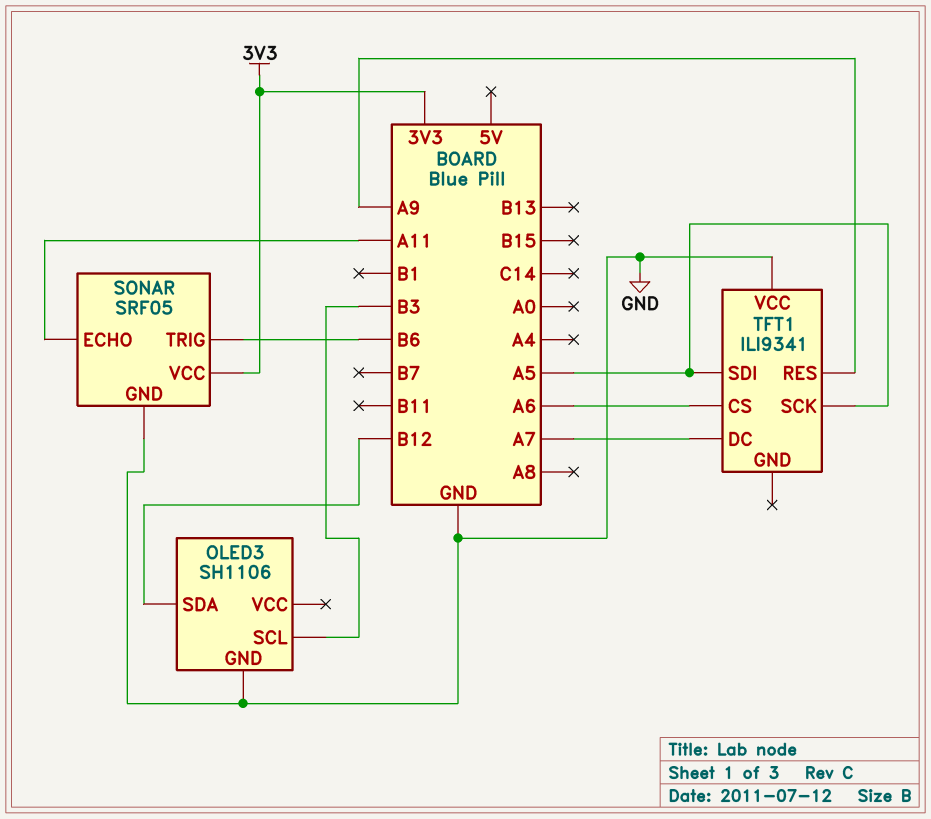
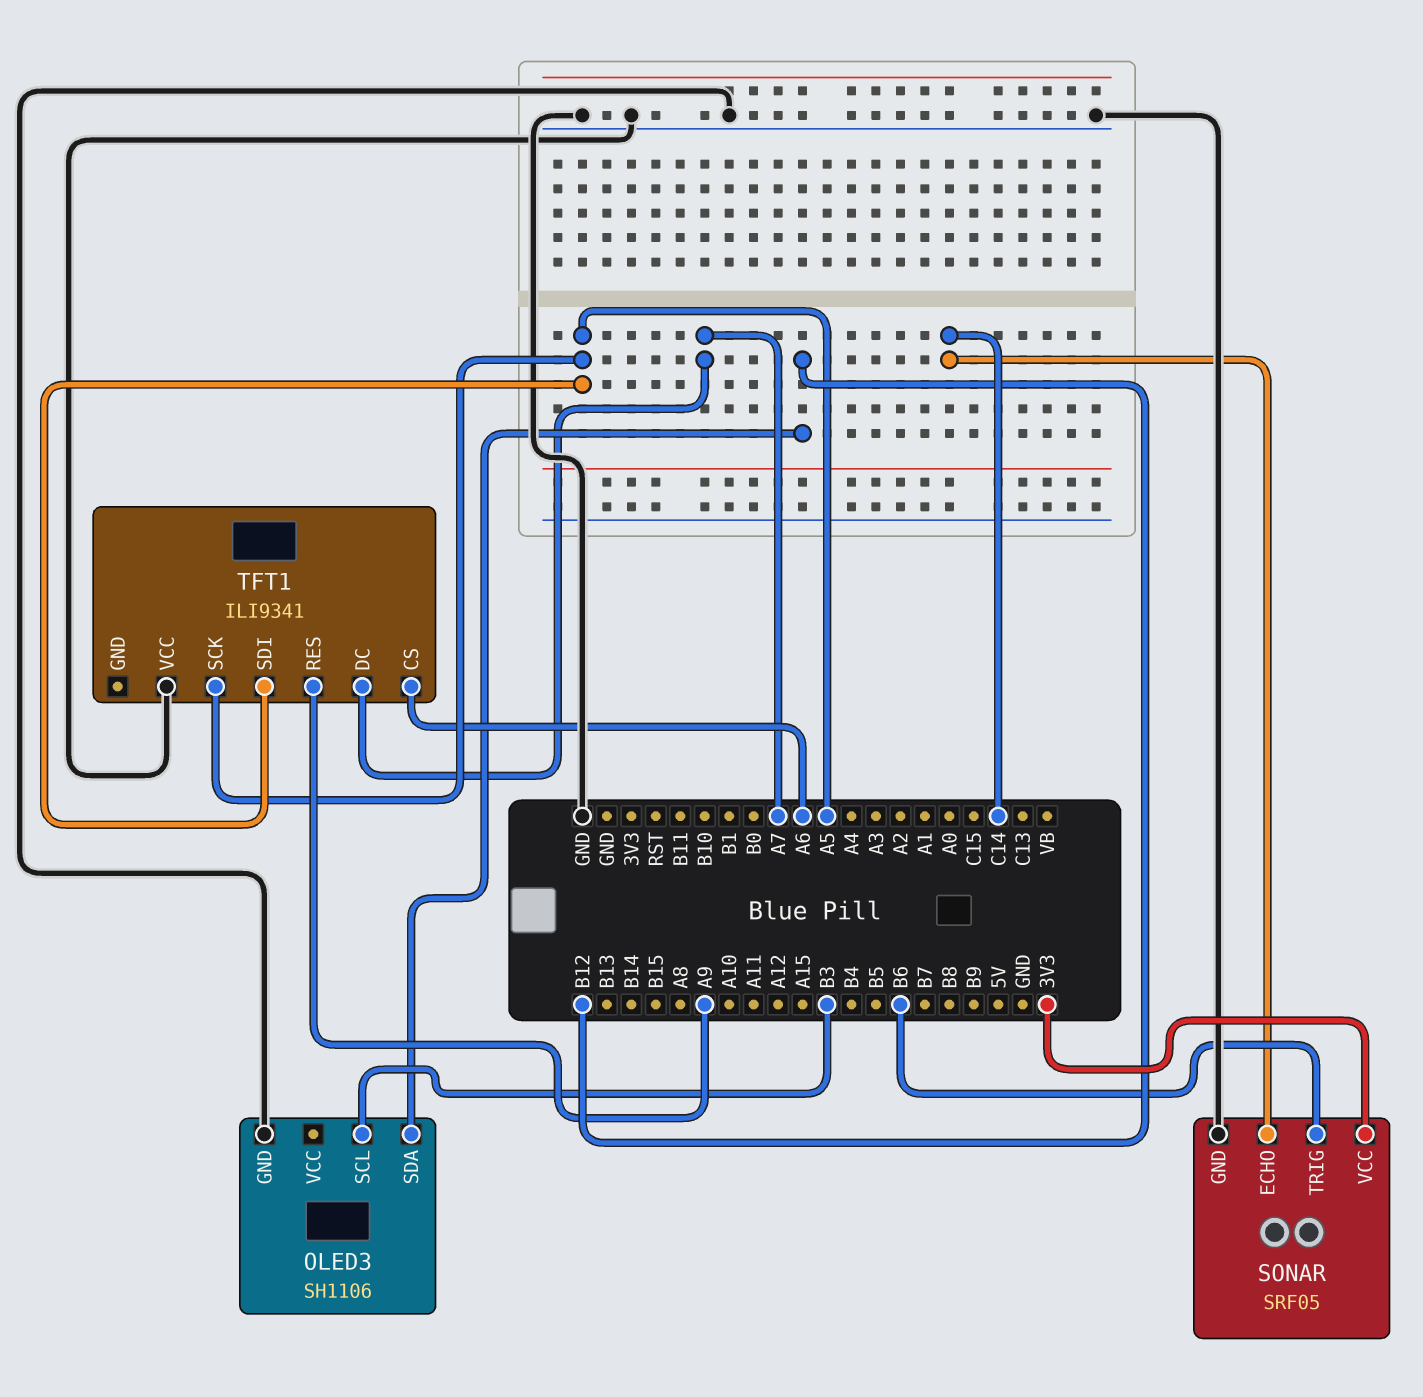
SONAR pin ECHO: A11 -> C14

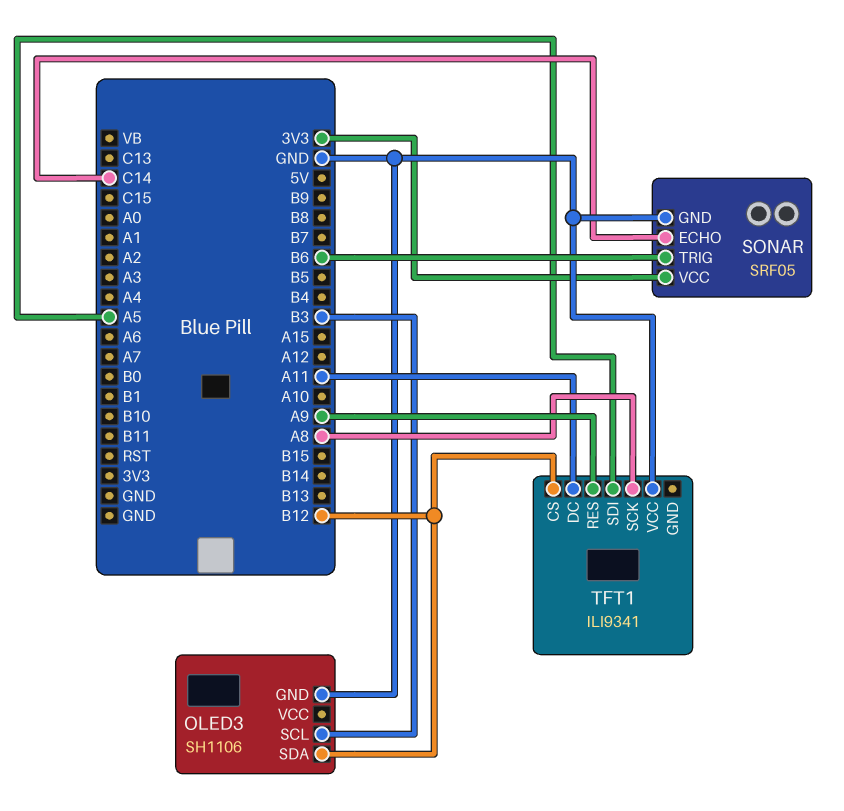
TFT1 pin CS: A6 -> B12
TFT1 pin DC: A7 -> A11
TFT1 pin SCK: A5 -> A8

